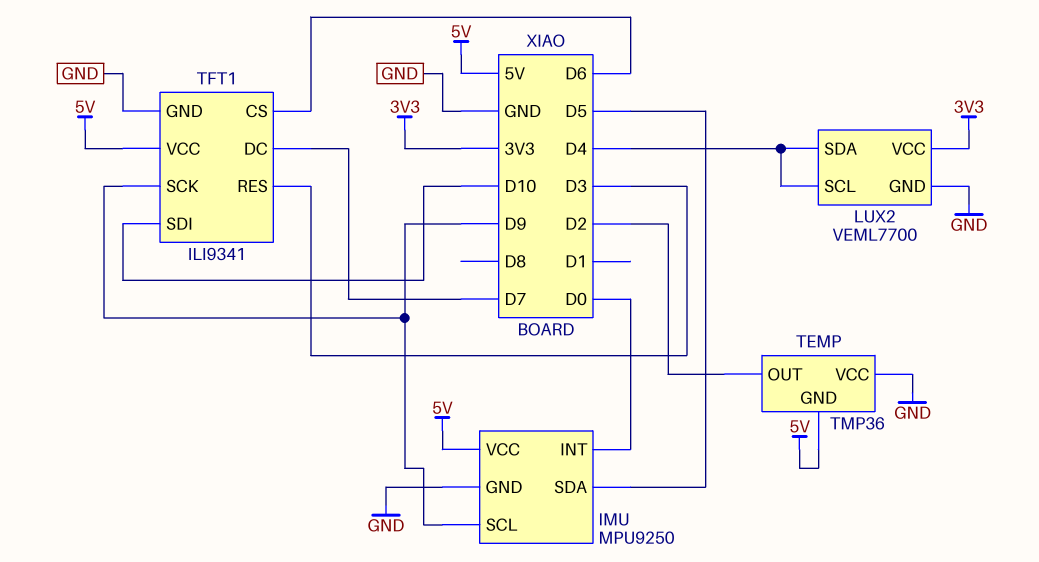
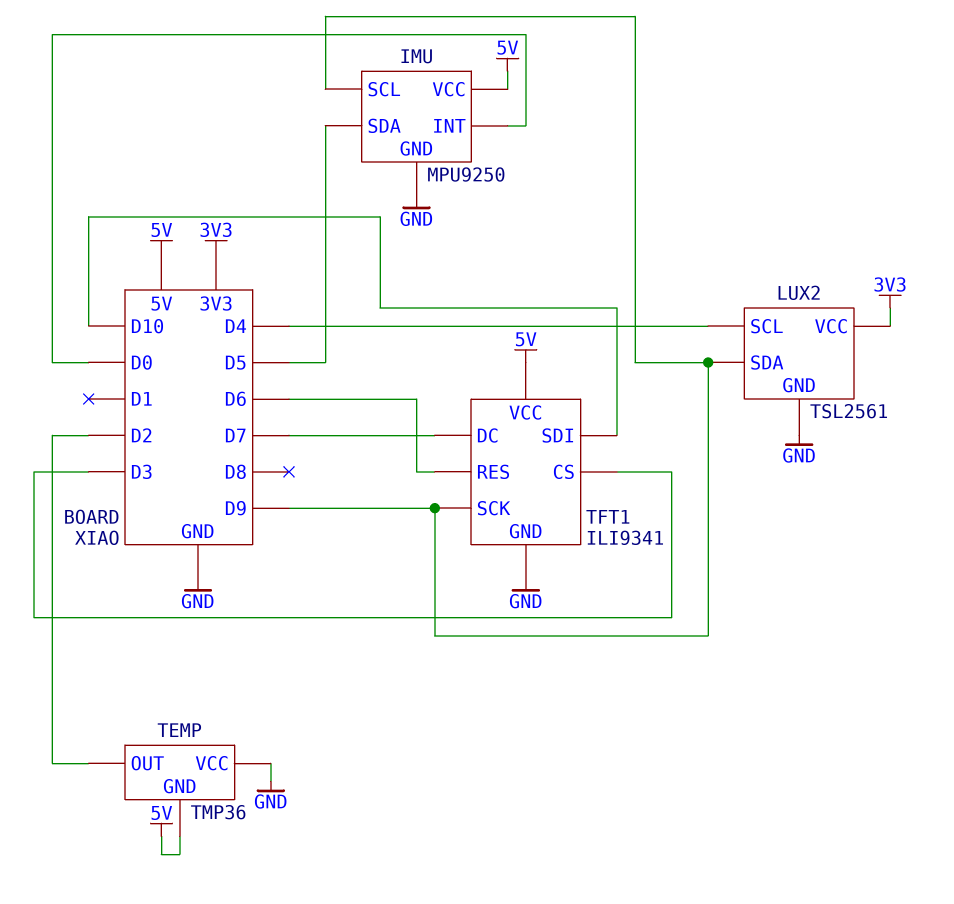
LUX2: VEML7700 -> TSL2561
LUX2 pin SDA: D4 -> D9
TFT1 pin CS: D6 -> D3
TFT1 pin RES: D3 -> D6

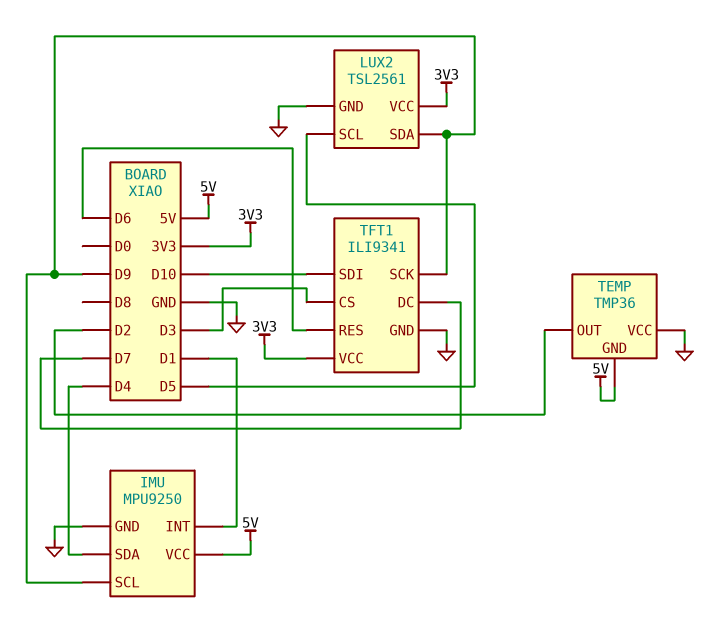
IMU pin INT: D0 -> D1
IMU pin SDA: D5 -> D4
LUX2 pin SCL: D4 -> D5
TFT1 pin VCC: 5V -> 3V3

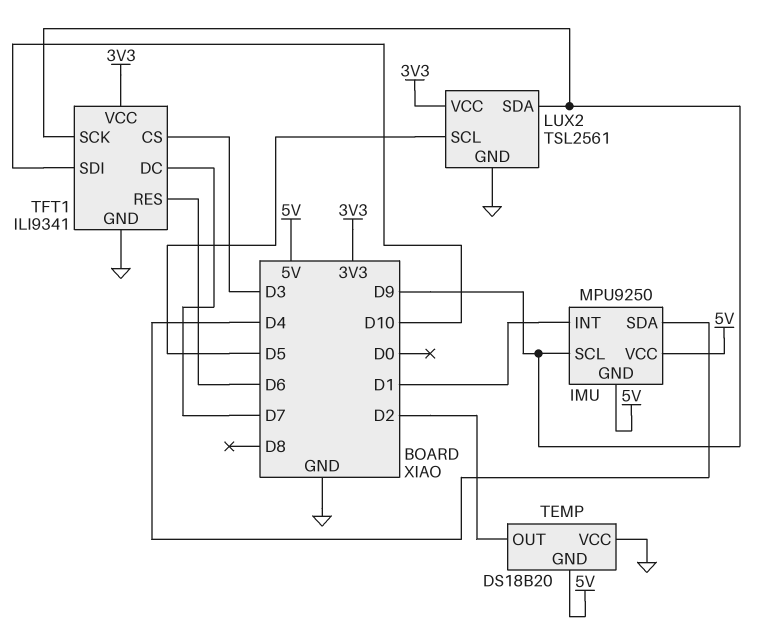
IMU pin GND: GND -> 5V
TEMP: TMP36 -> DS18B20

